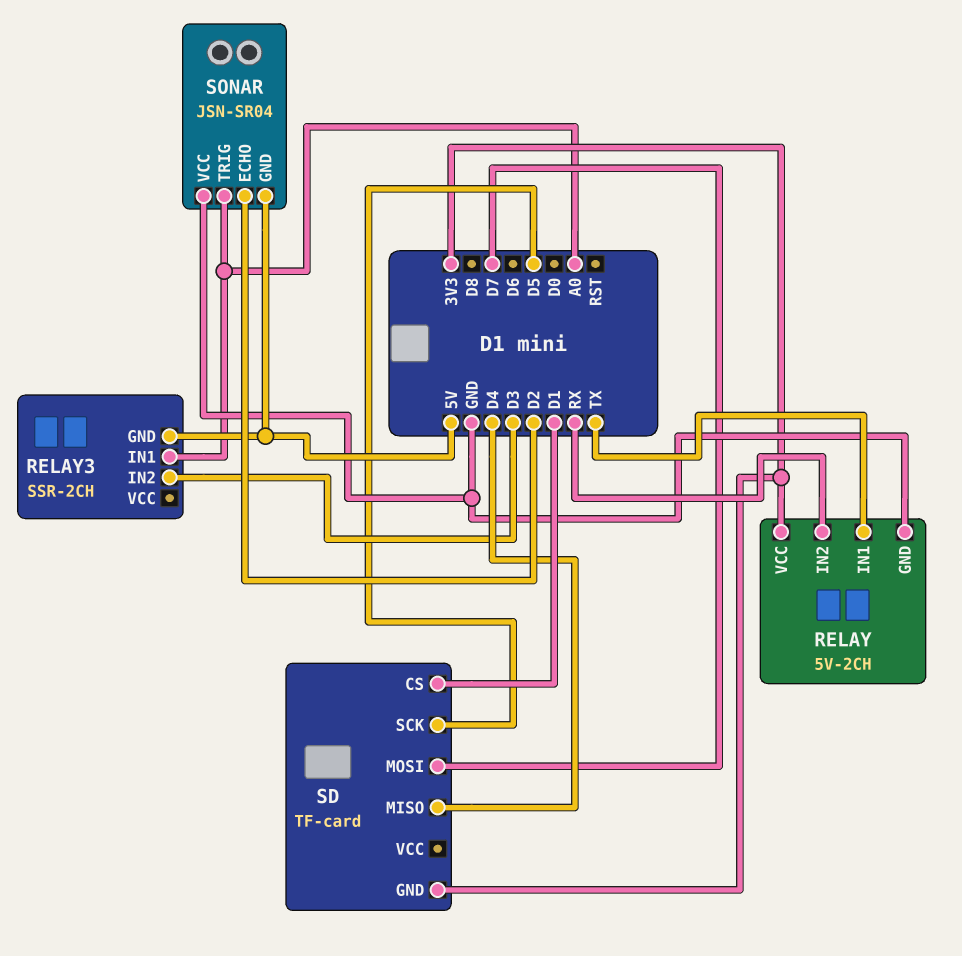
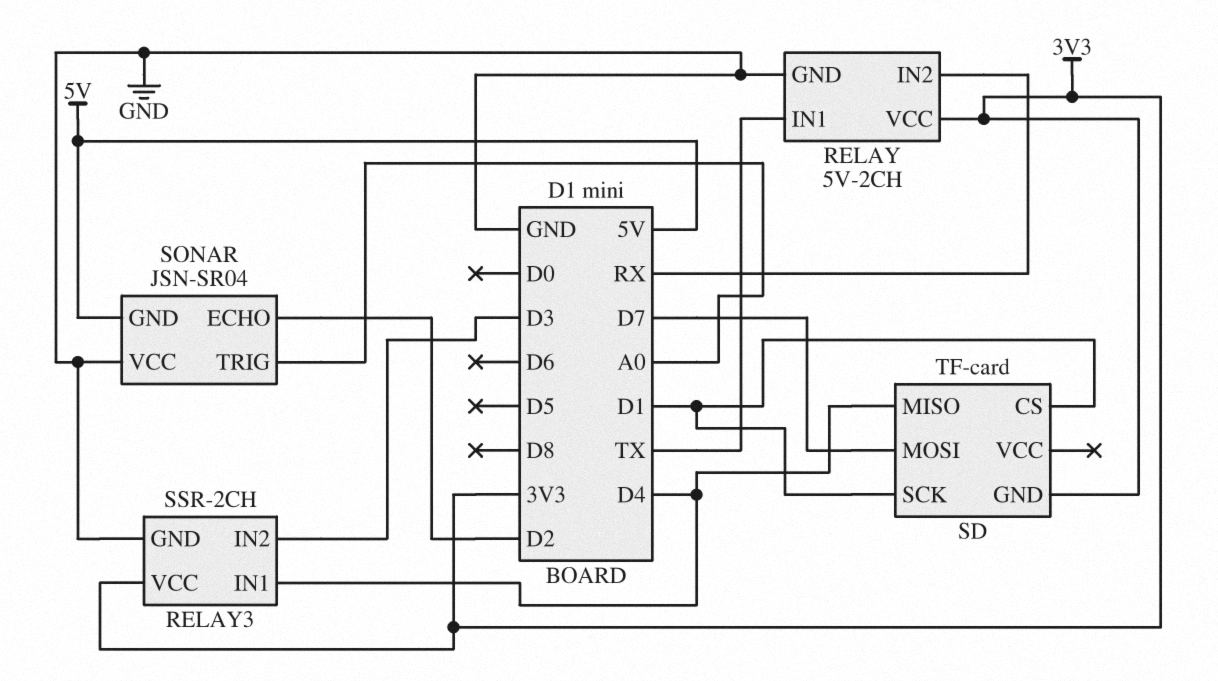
RELAY3 pin GND: 5V -> GND
RELAY3 pin IN1: A0 -> D4
RELAY3 pin VCC: none -> 3V3
SD pin SCK: D5 -> D1

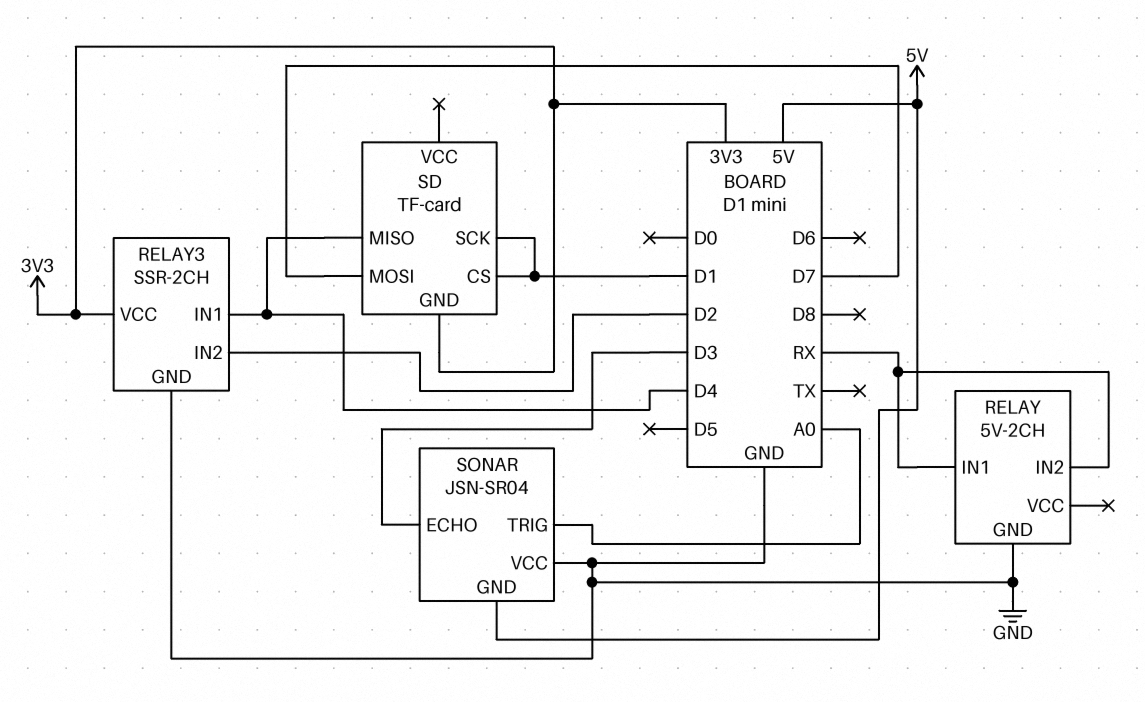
RELAY pin IN1: TX -> RX
RELAY pin VCC: 3V3 -> none
RELAY3 pin IN2: D3 -> D2
SONAR pin ECHO: D2 -> D3

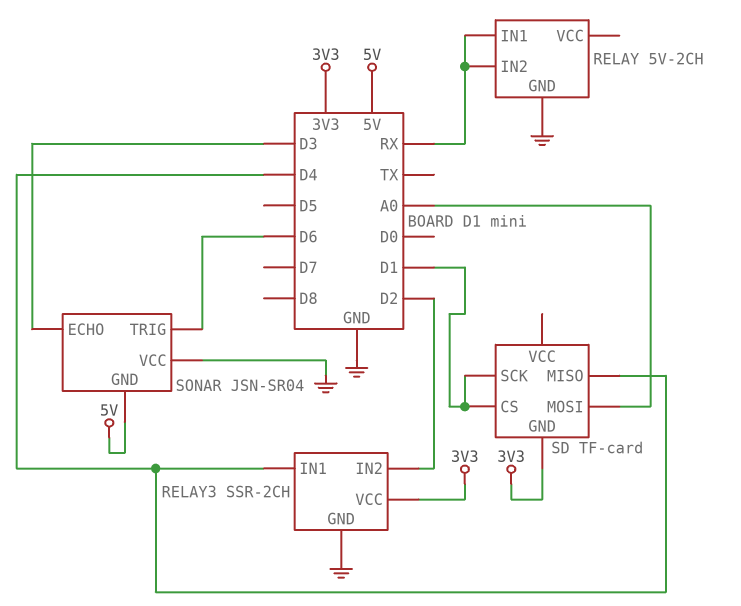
SD pin MOSI: D7 -> A0
SONAR pin TRIG: A0 -> D6

